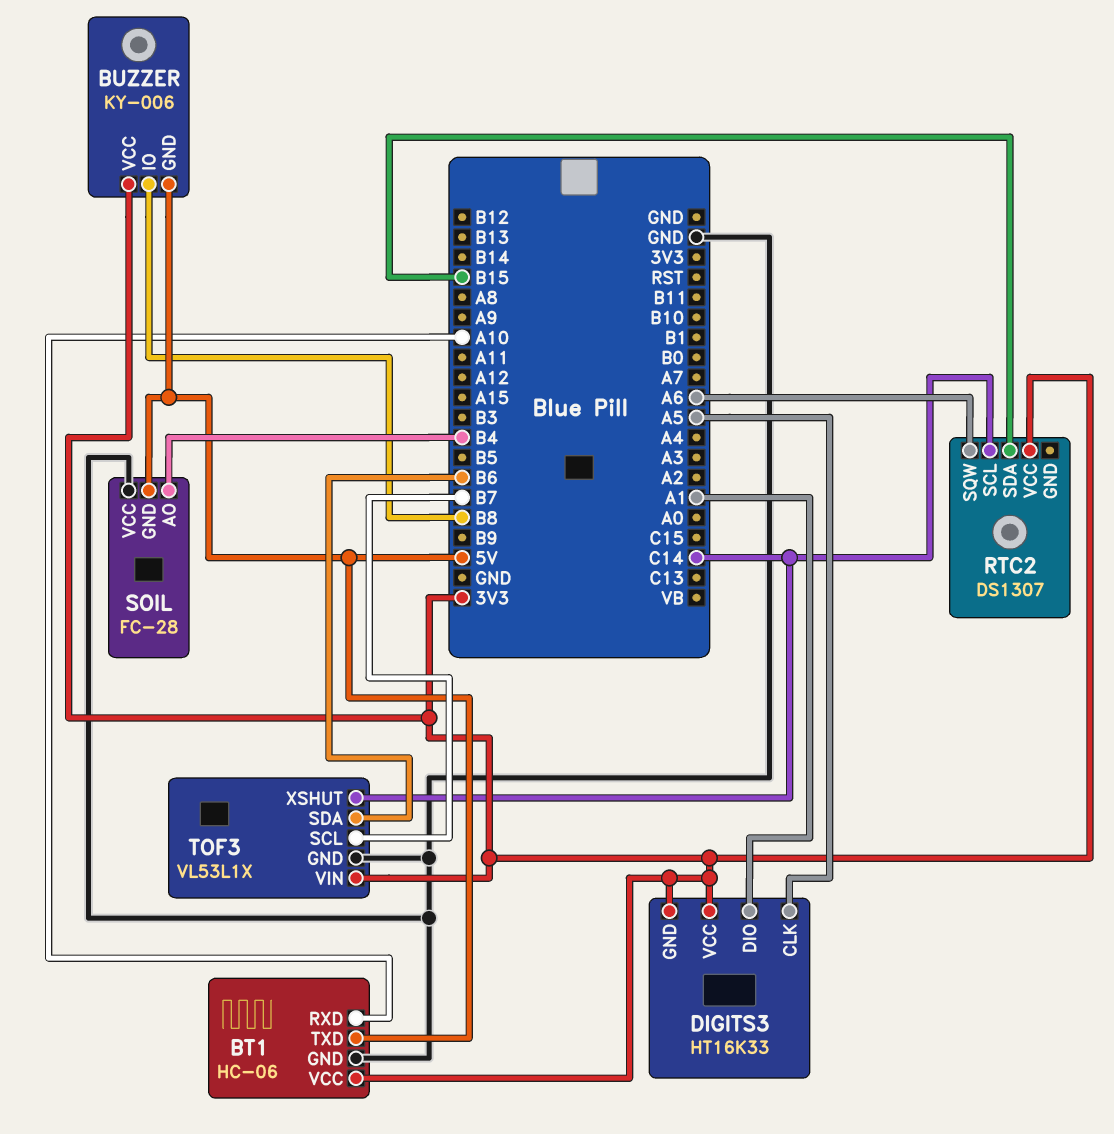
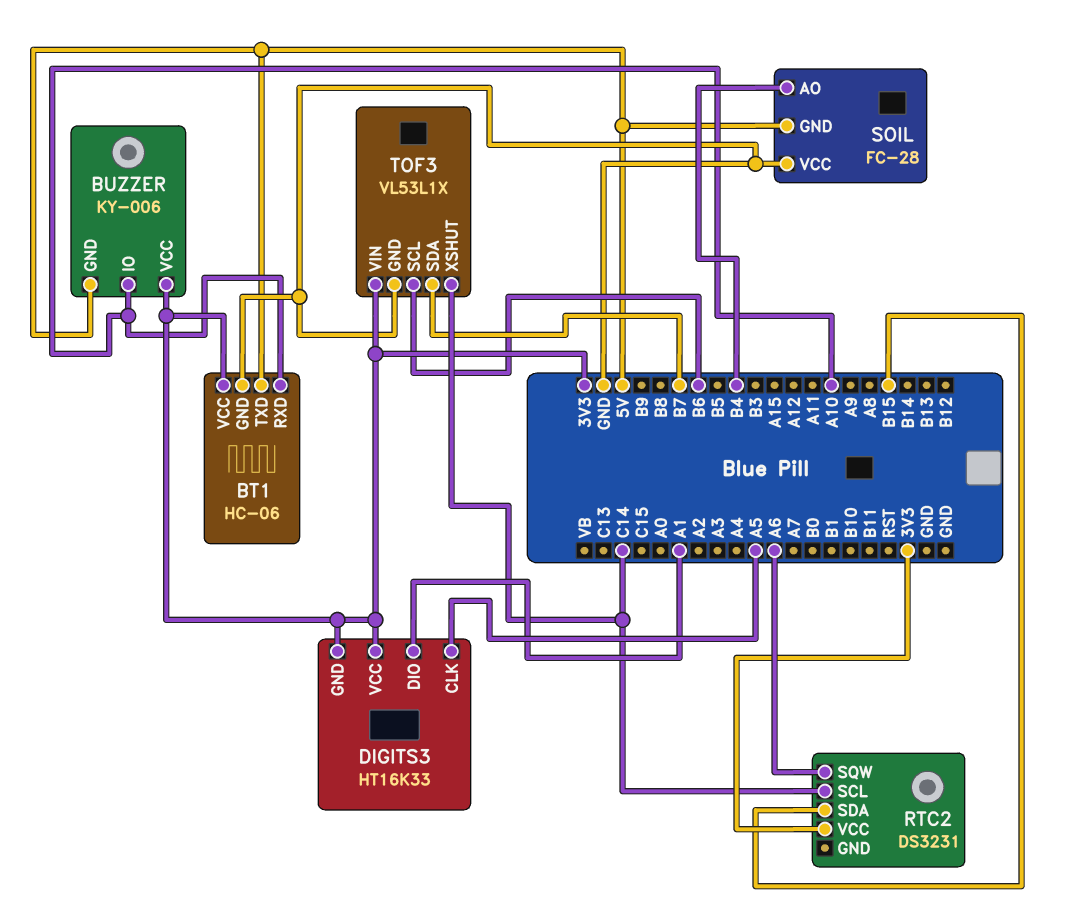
BUZZER pin IO: B8 -> A10
RTC2: DS1307 -> DS3231
TOF3 pin SCL: B7 -> B6
TOF3 pin SDA: B6 -> B7

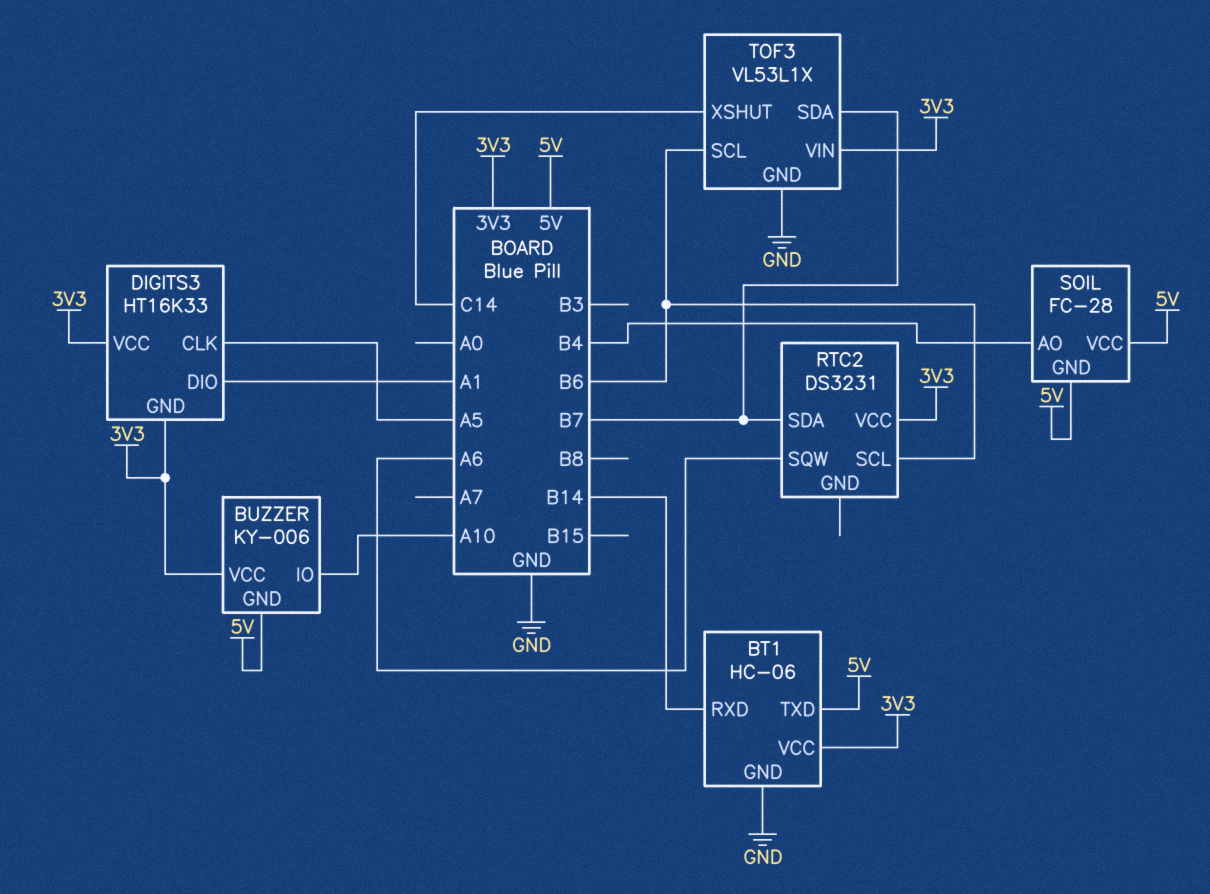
BT1 pin RXD: A10 -> B14
RTC2 pin SCL: C14 -> B6
RTC2 pin SDA: B15 -> B7
SOIL pin VCC: GND -> 5V

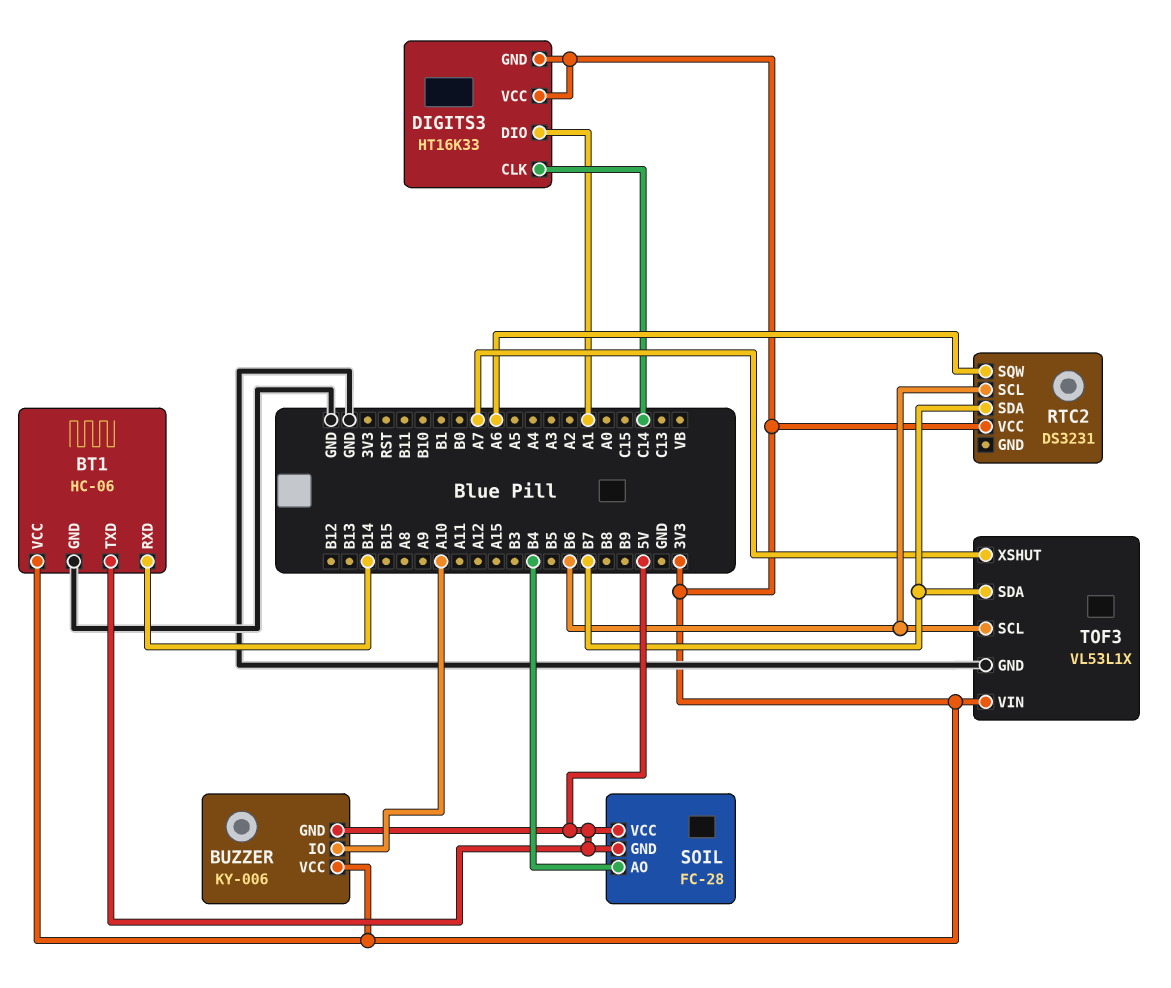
DIGITS3 pin CLK: A5 -> C14
TOF3 pin XSHUT: C14 -> A7

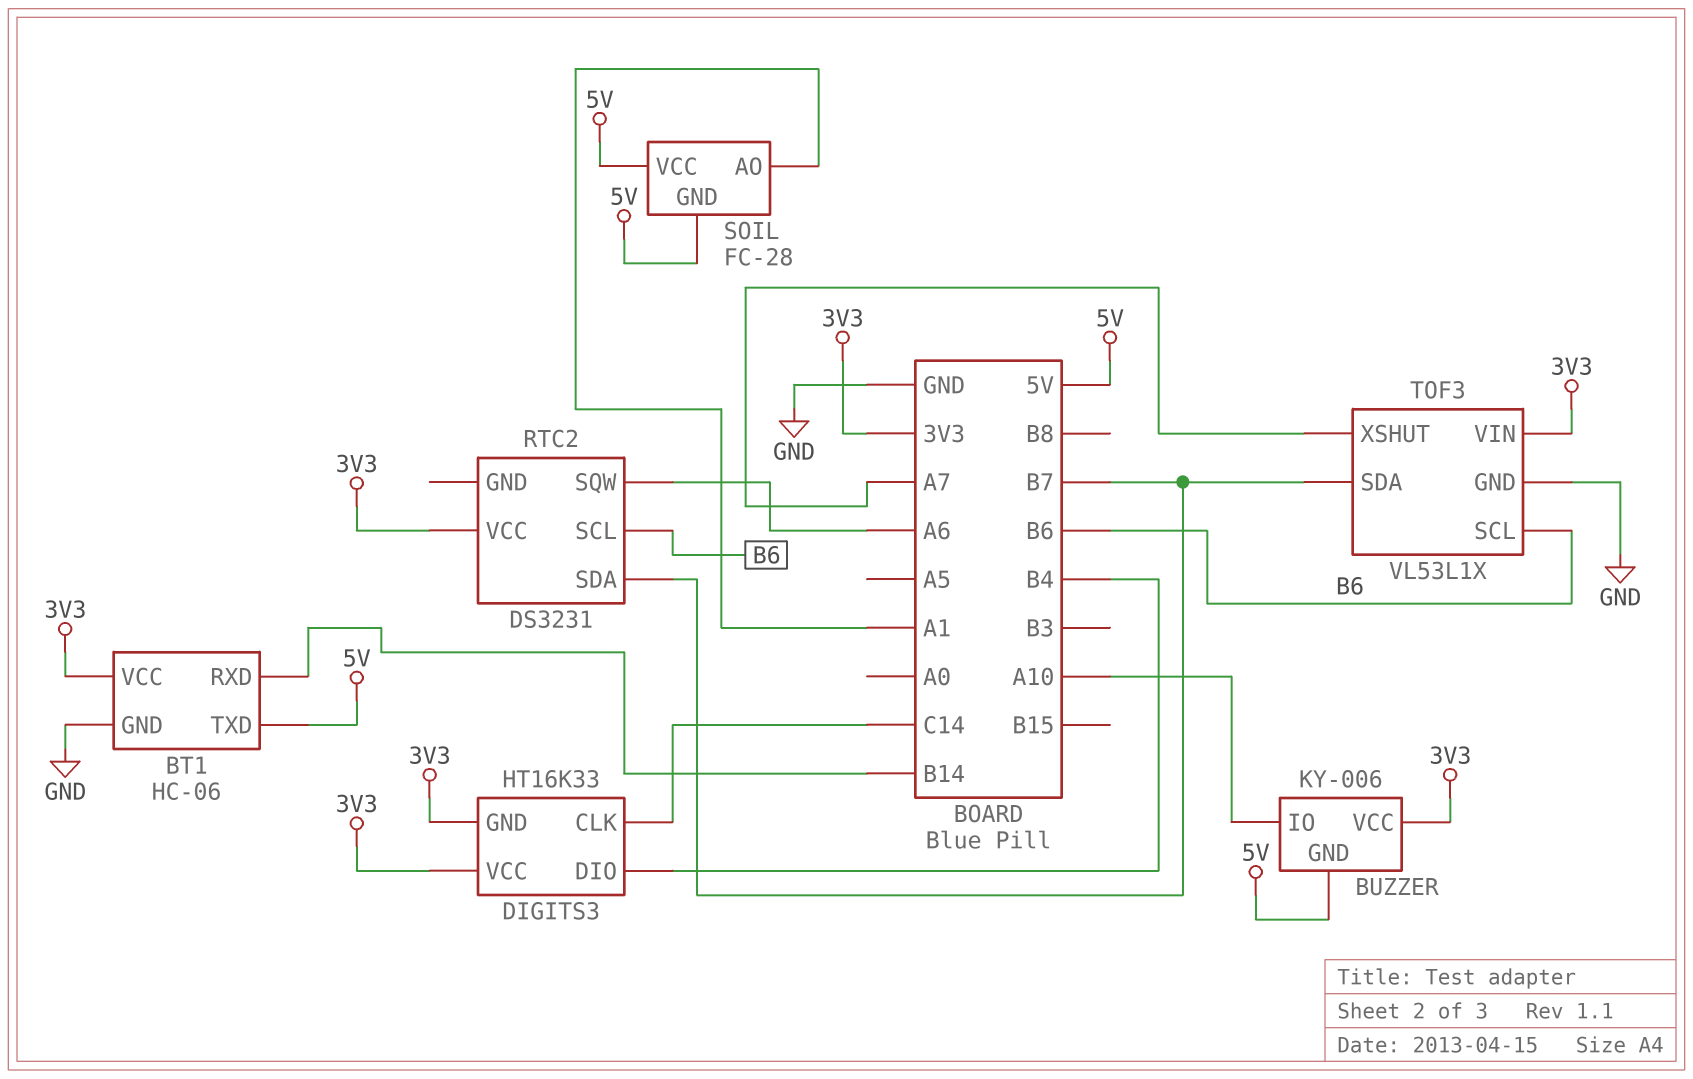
DIGITS3 pin DIO: A1 -> B4
SOIL pin AO: B4 -> A1

